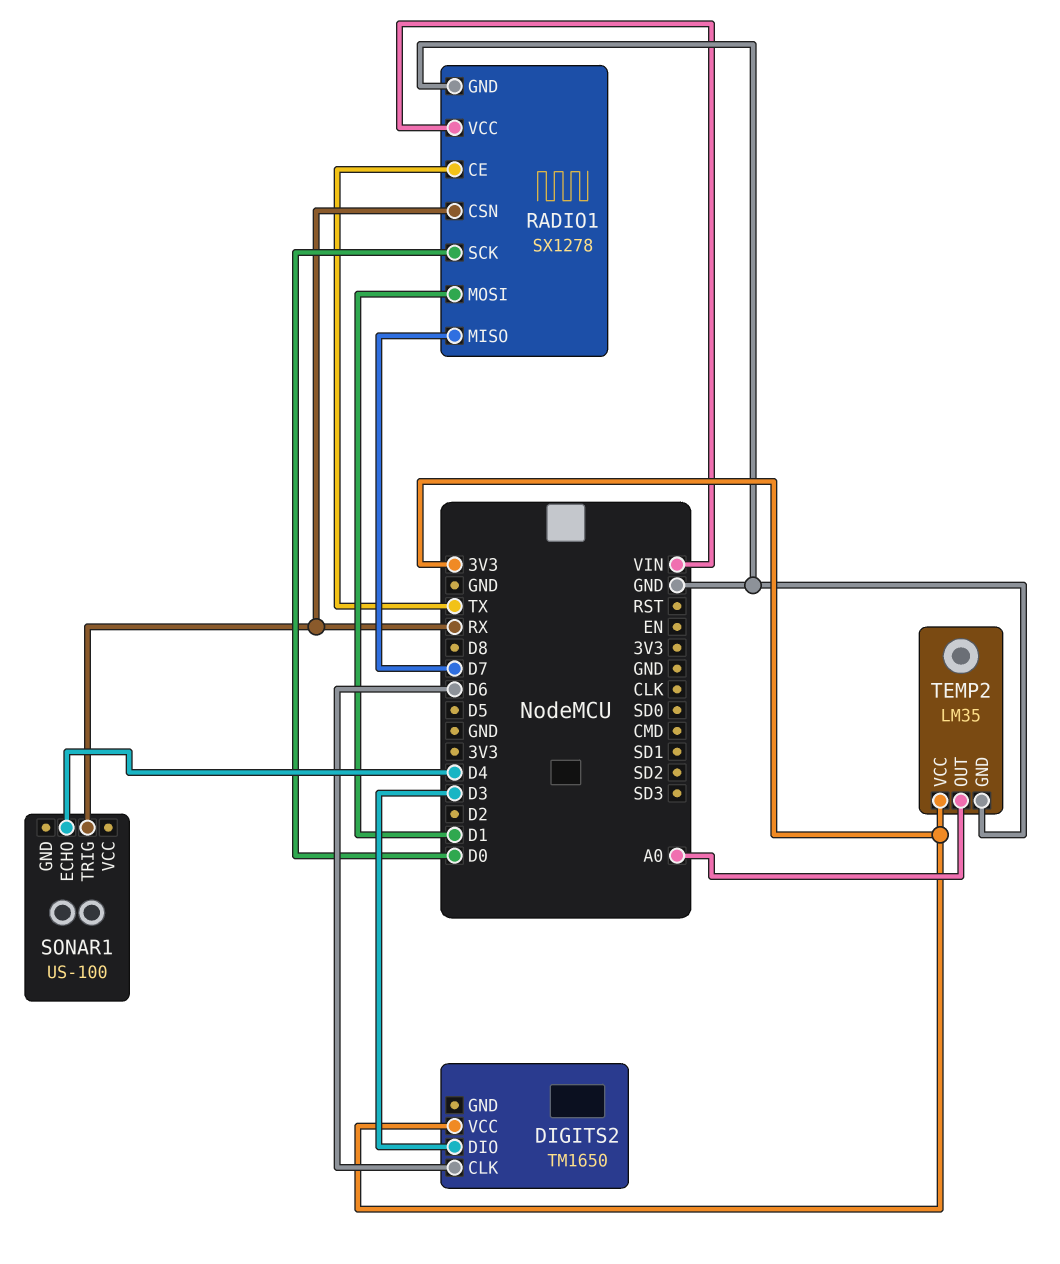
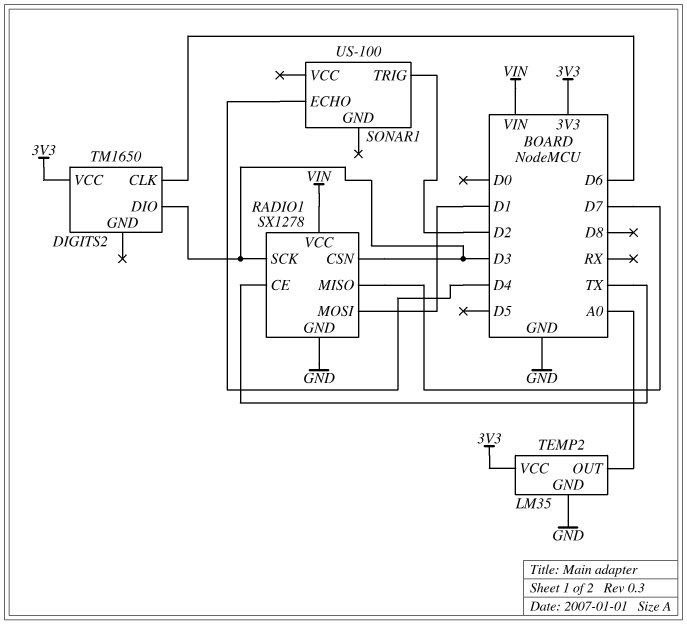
RADIO1 pin CSN: RX -> D3
RADIO1 pin SCK: D0 -> D3
SONAR1 pin TRIG: RX -> D2

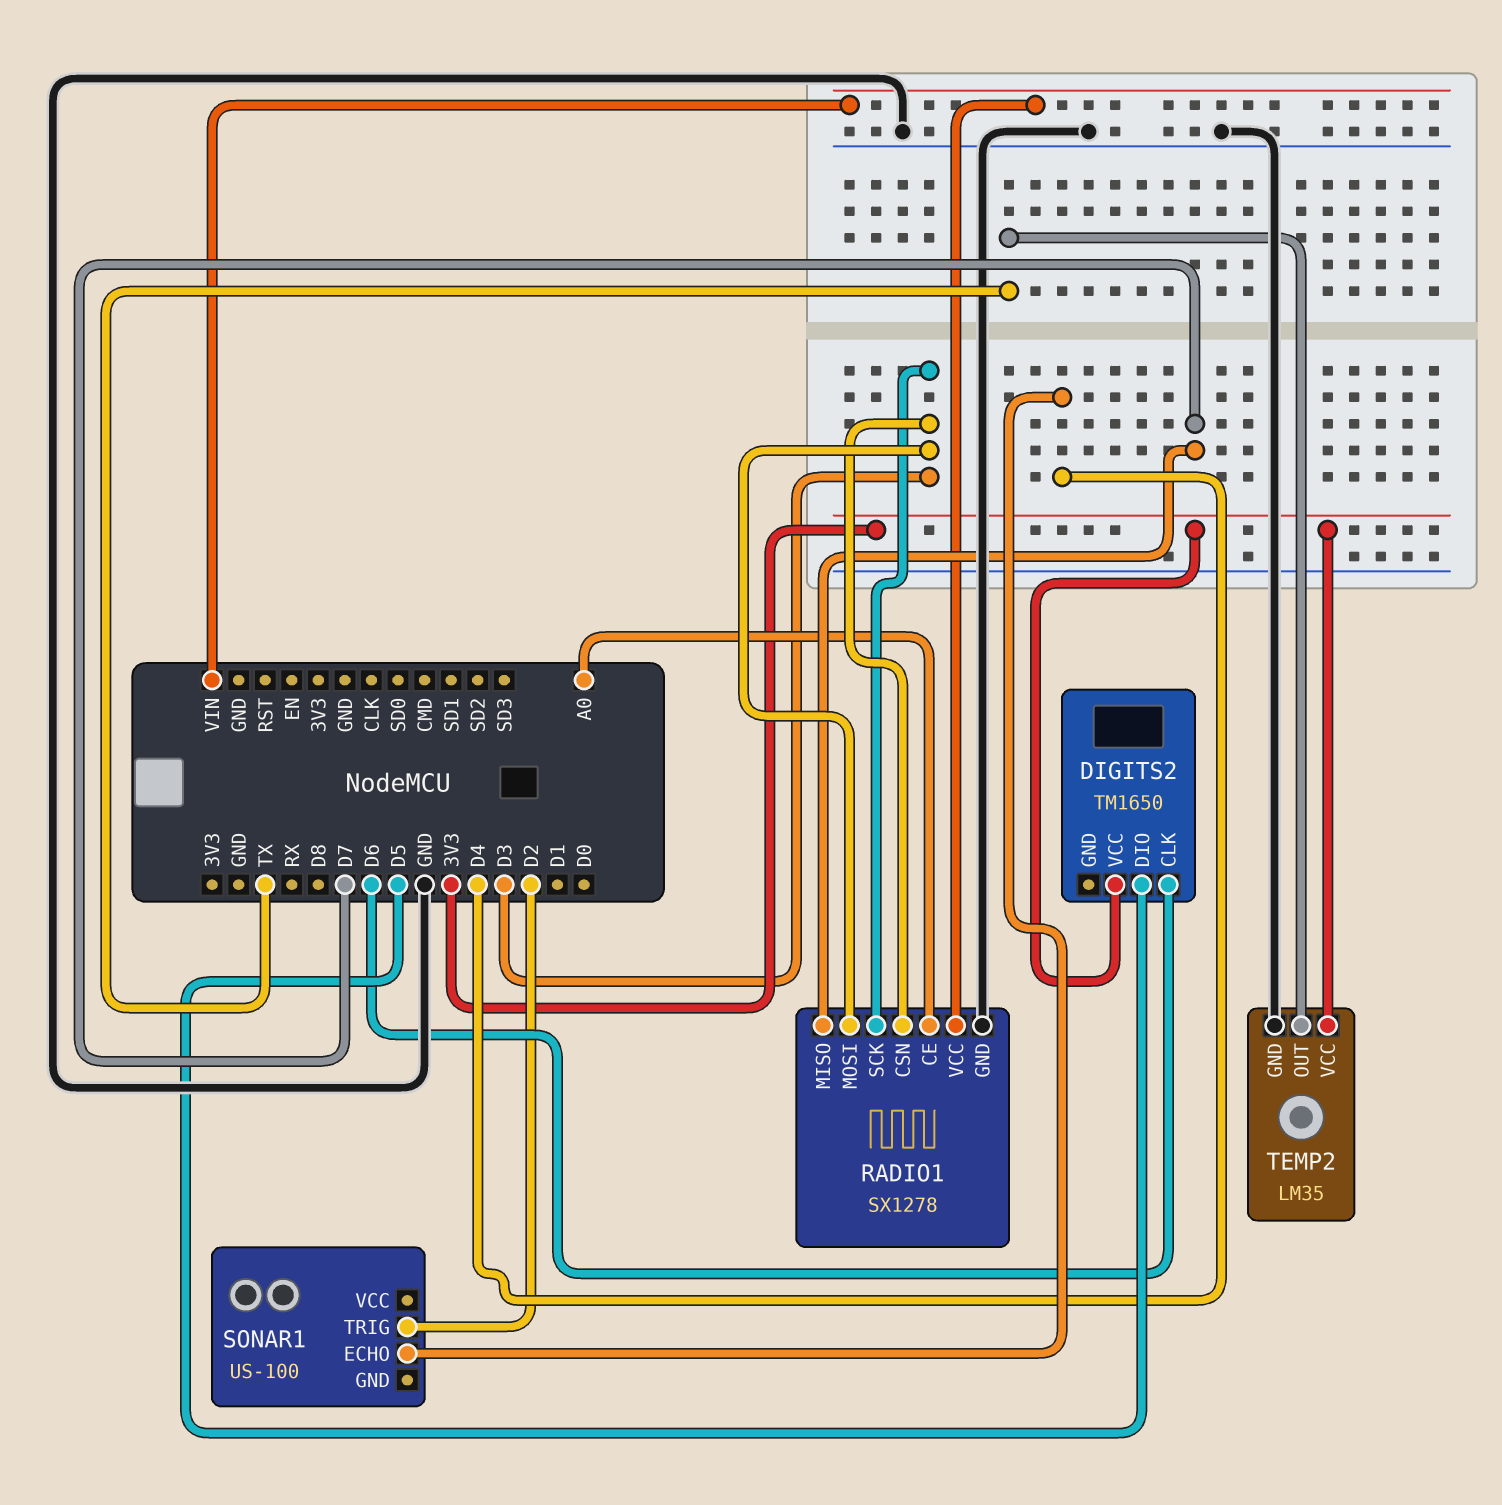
DIGITS2 pin DIO: D3 -> D5
RADIO1 pin CE: TX -> A0
RADIO1 pin MOSI: D1 -> D3
TEMP2 pin OUT: A0 -> TX

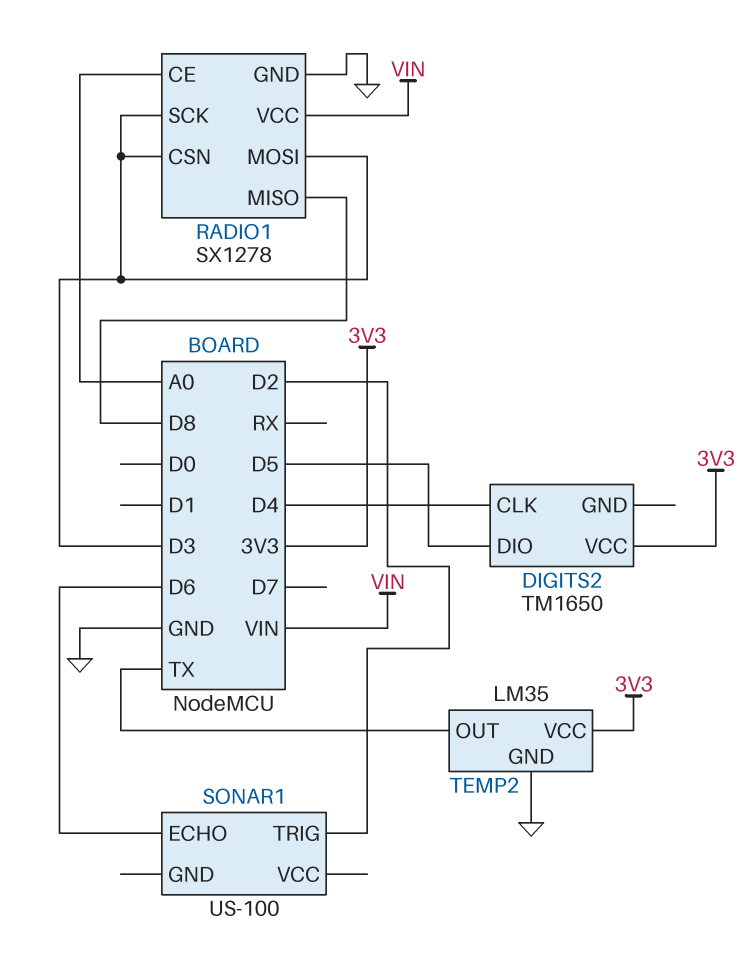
DIGITS2 pin CLK: D6 -> D4
RADIO1 pin MISO: D7 -> D8
SONAR1 pin ECHO: D4 -> D6

